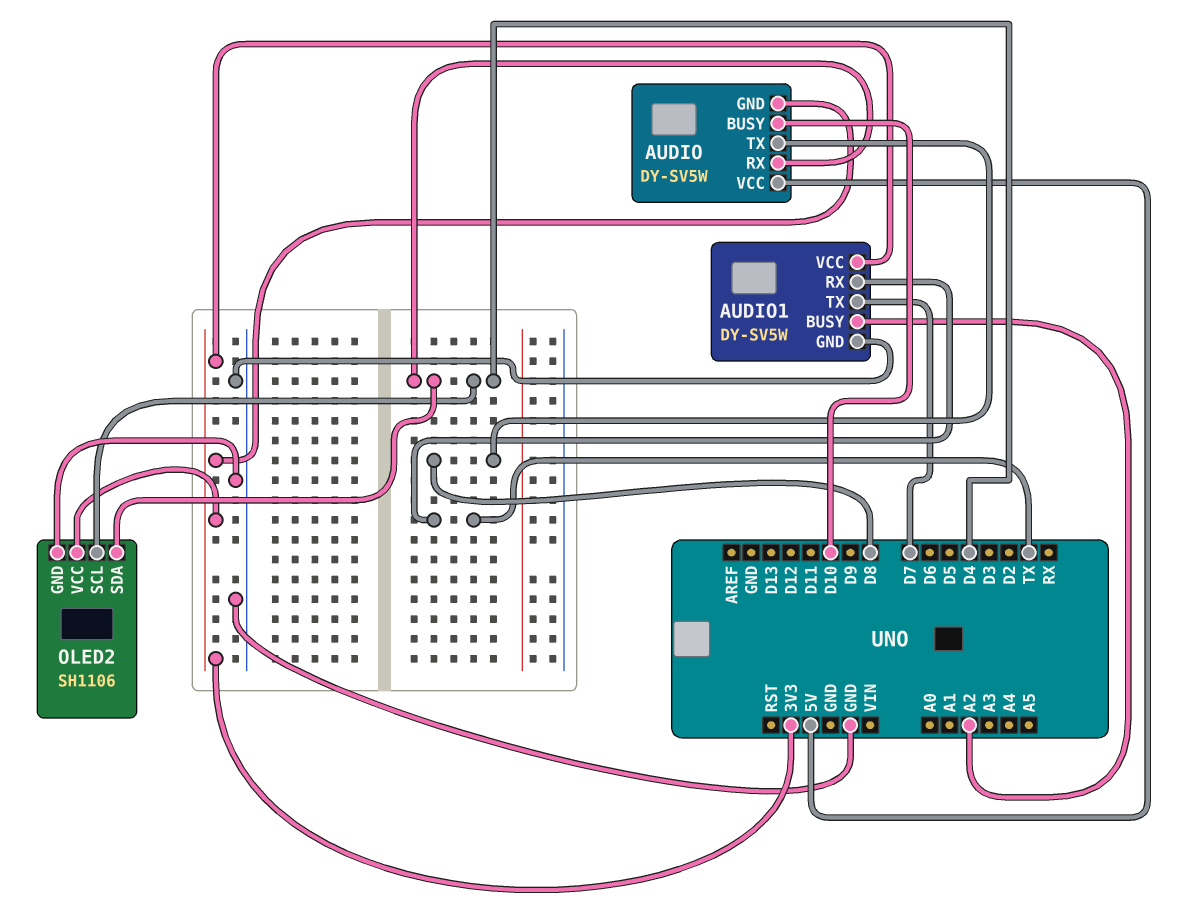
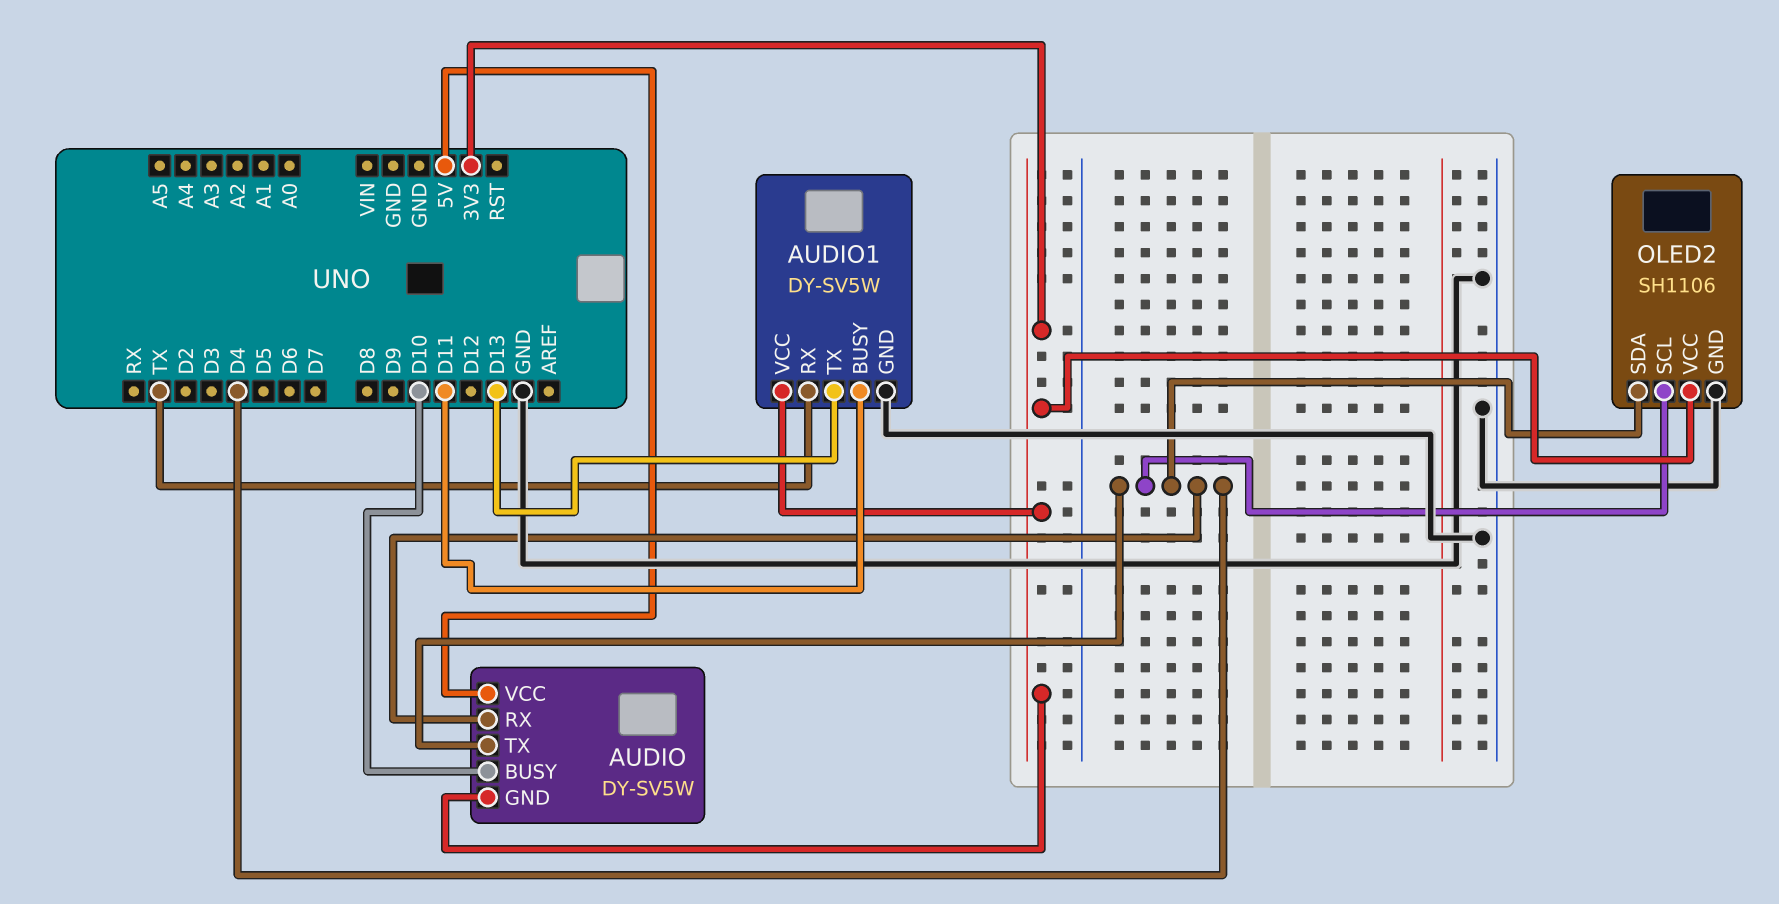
AUDIO pin TX: D8 -> D4
AUDIO1 pin BUSY: A2 -> D11
AUDIO1 pin TX: D7 -> D13

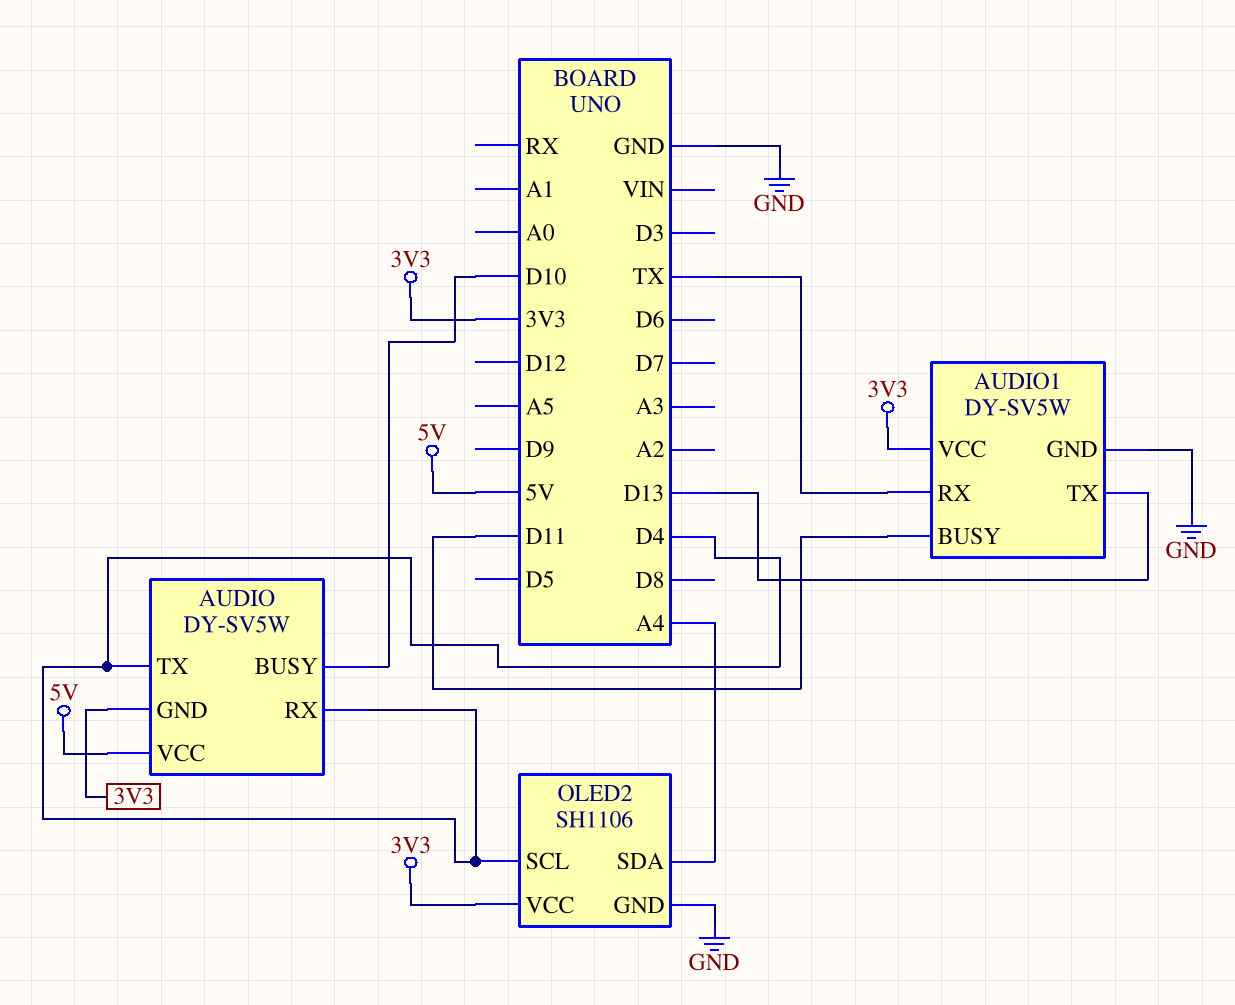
OLED2 pin SDA: D4 -> A4

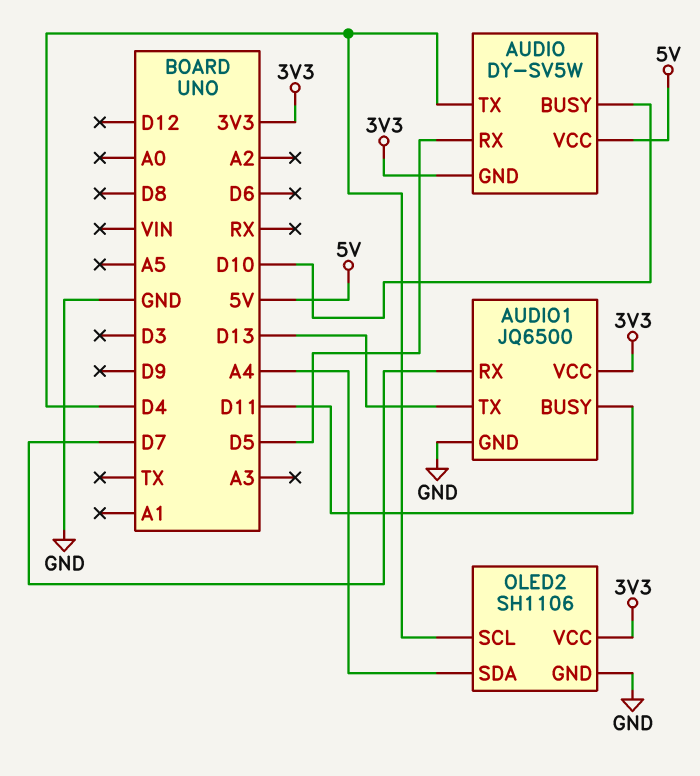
AUDIO pin RX: D4 -> D5
AUDIO1: DY-SV5W -> JQ6500
AUDIO1 pin RX: TX -> D7

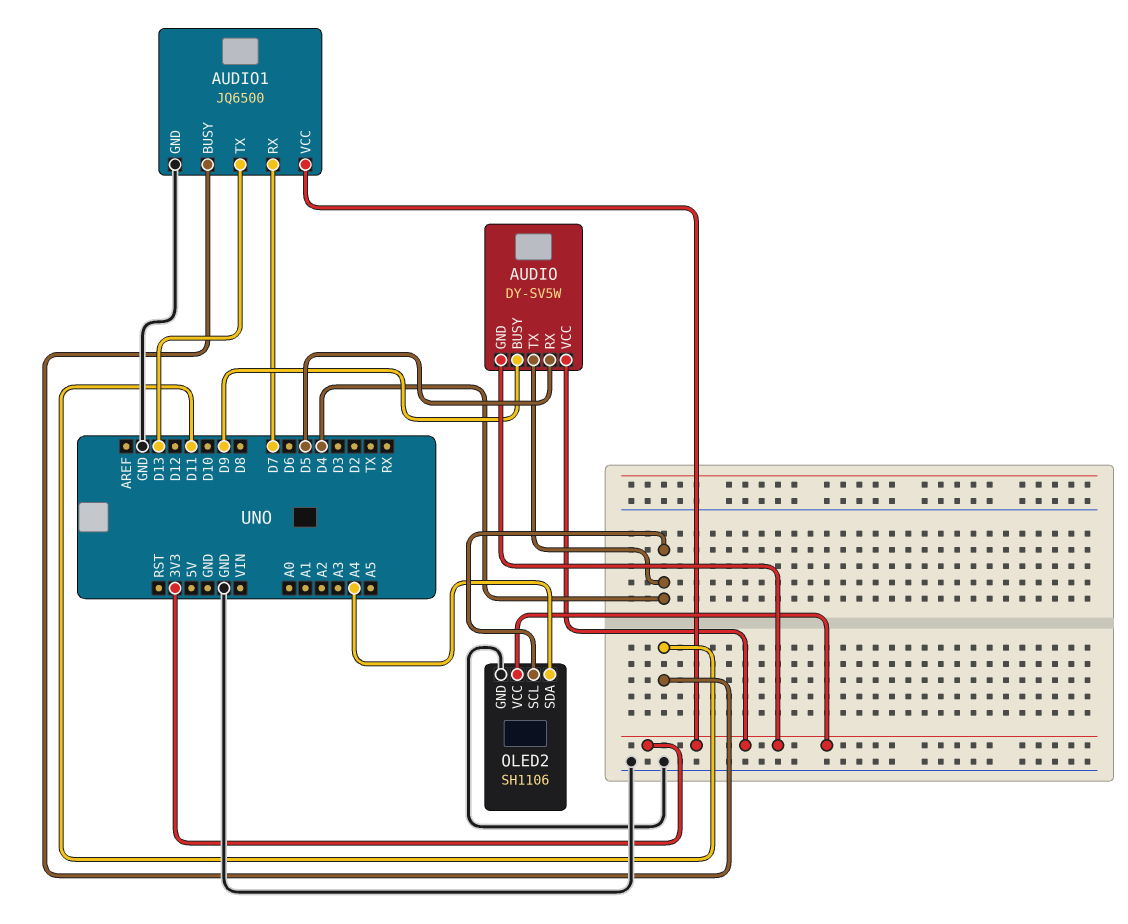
AUDIO pin BUSY: D10 -> D9
AUDIO pin VCC: 5V -> 3V3

